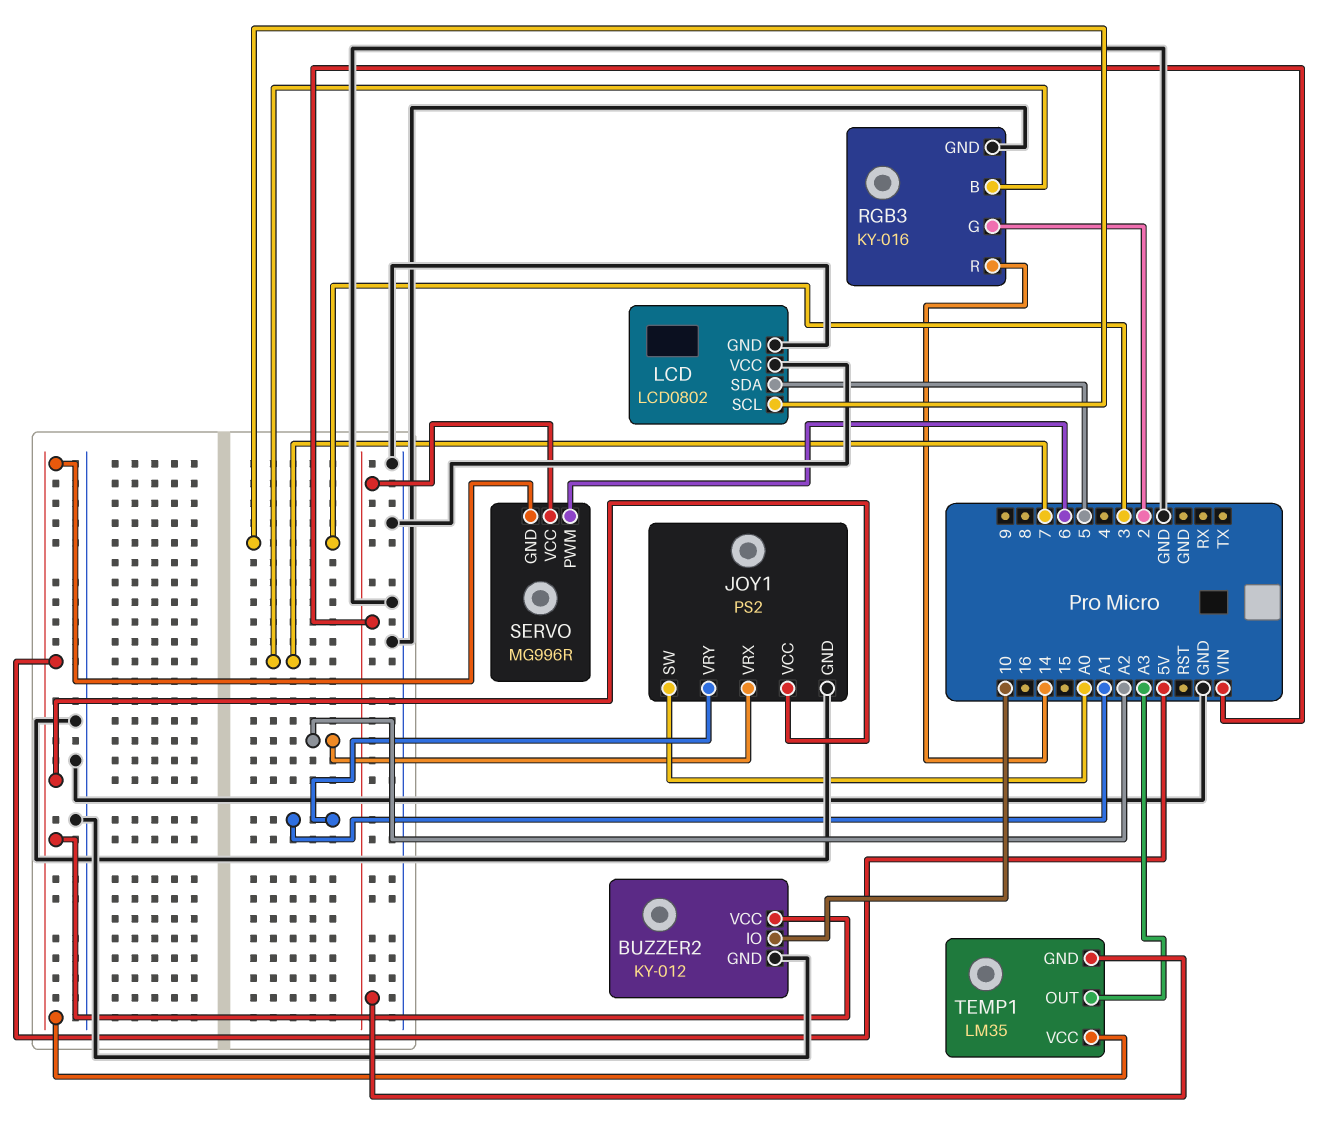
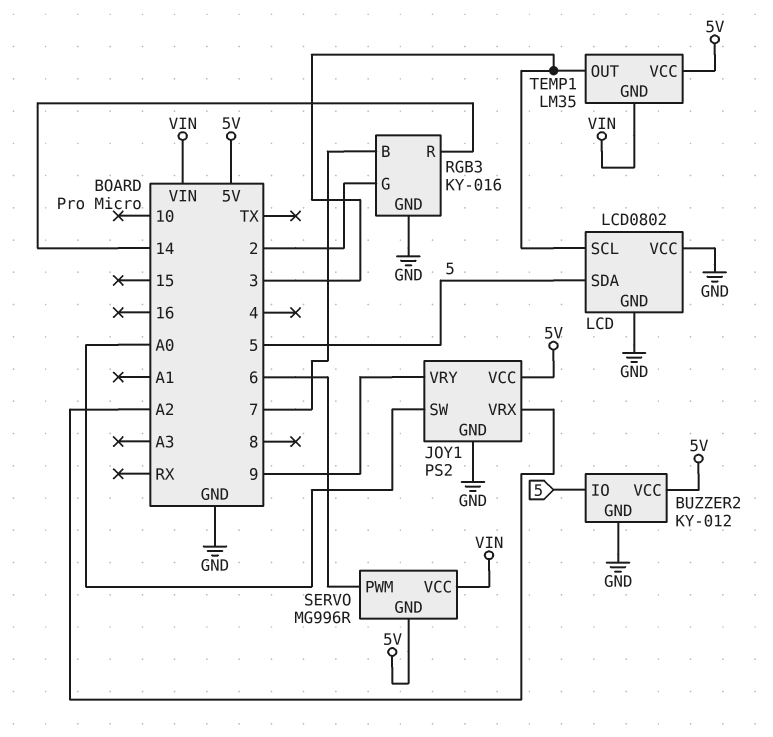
BUZZER2 pin IO: 10 -> 5
JOY1 pin VRY: A1 -> 9
TEMP1 pin OUT: A3 -> 3

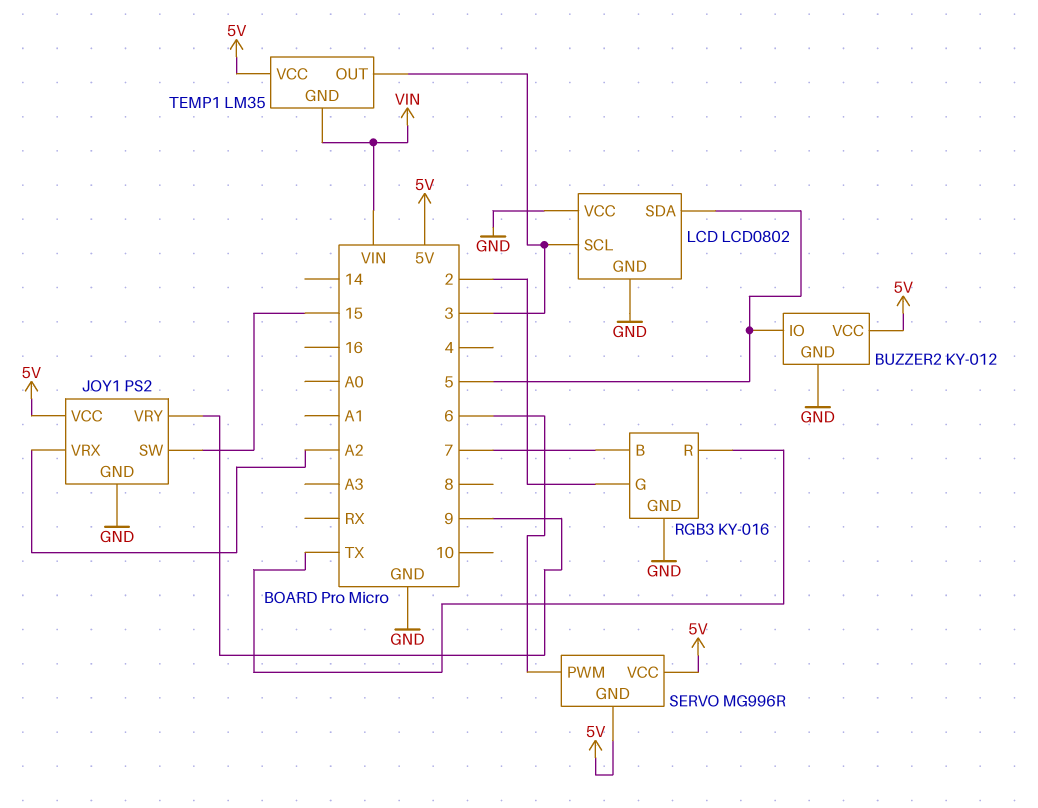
JOY1 pin SW: A0 -> 15
RGB3 pin R: 14 -> TX
SERVO pin VCC: VIN -> 5V

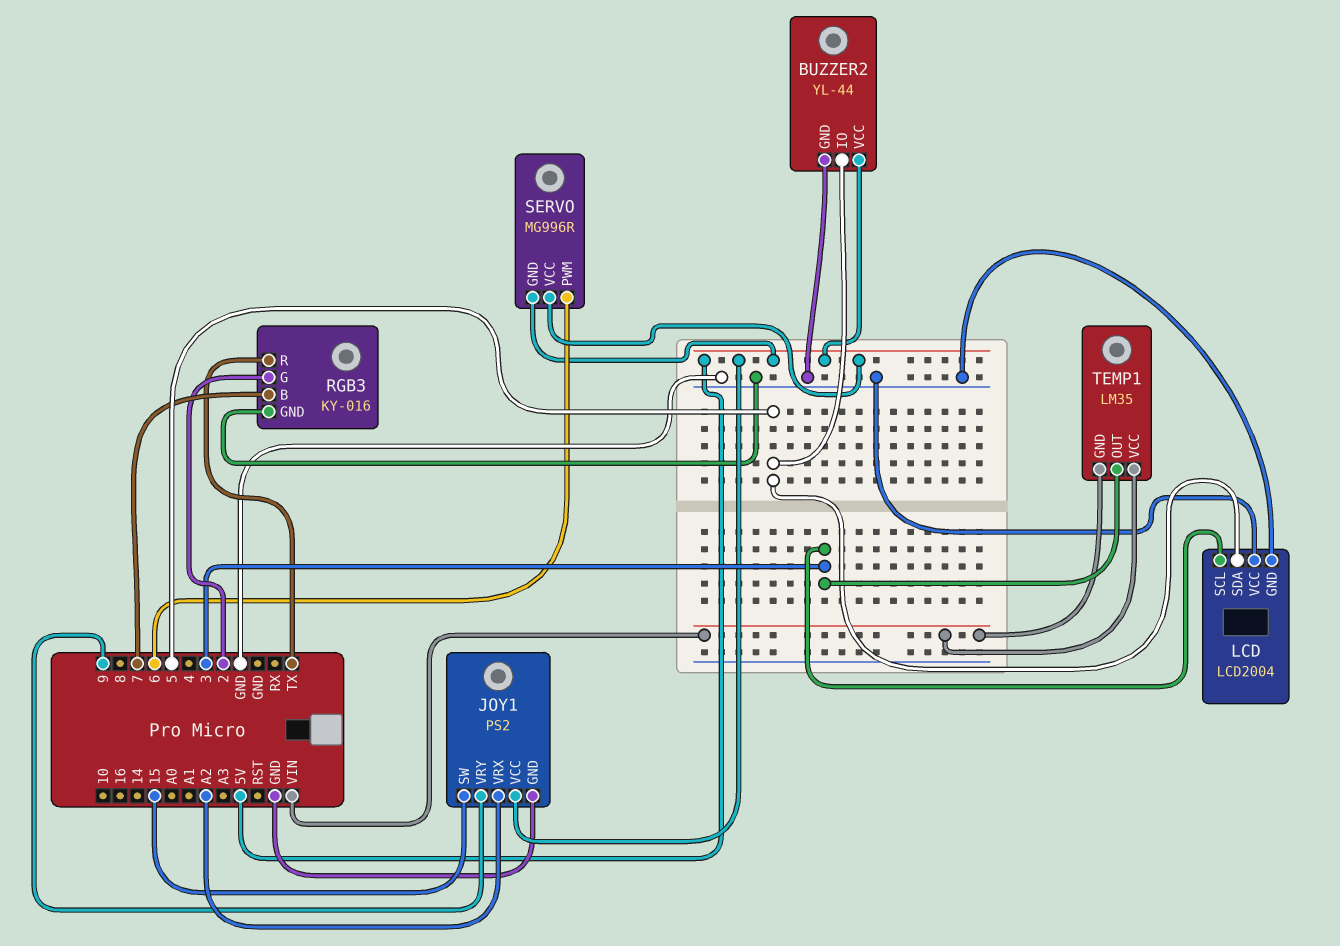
BUZZER2: KY-012 -> YL-44
LCD: LCD0802 -> LCD2004
TEMP1 pin VCC: 5V -> VIN

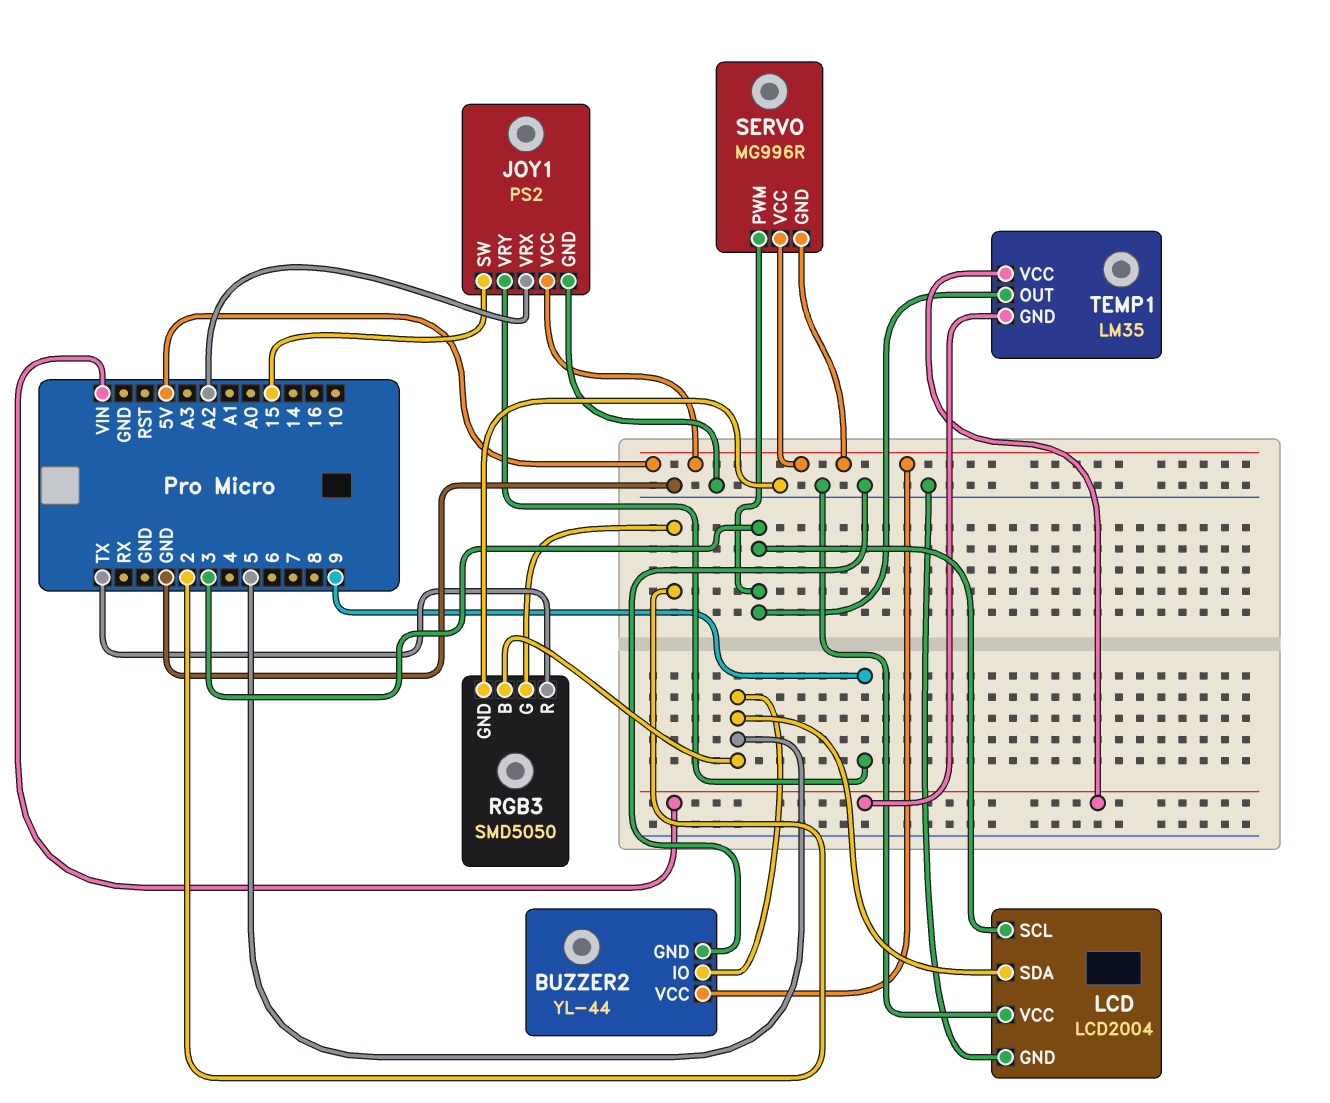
RGB3: KY-016 -> SMD5050
RGB3 pin B: 7 -> 5
SERVO pin PWM: 6 -> 3

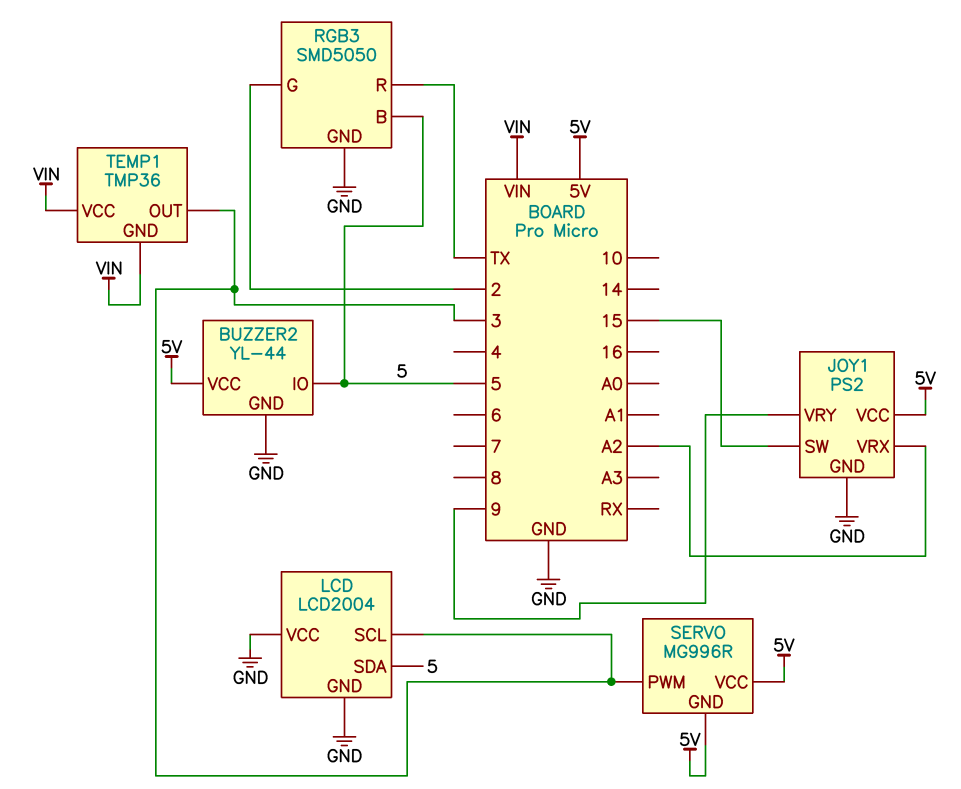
TEMP1: LM35 -> TMP36

